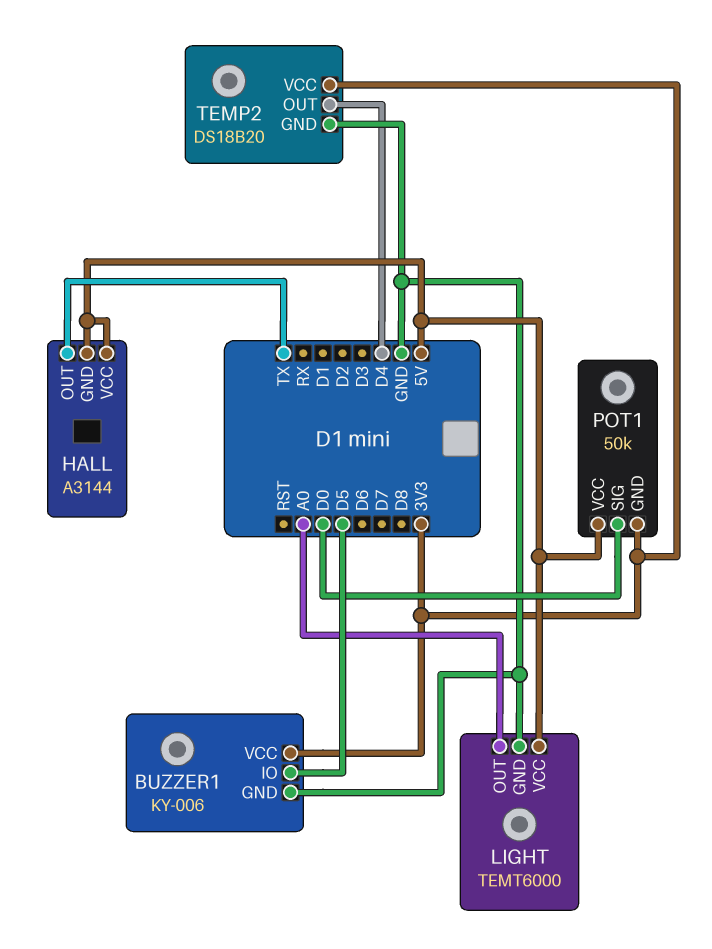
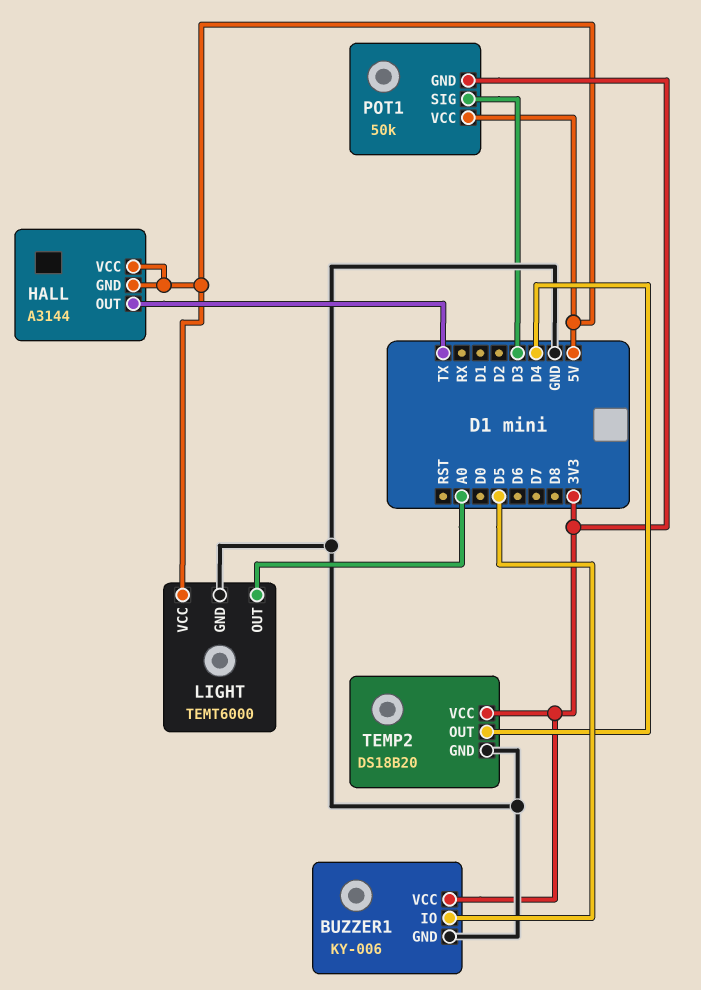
POT1 pin SIG: D0 -> D3

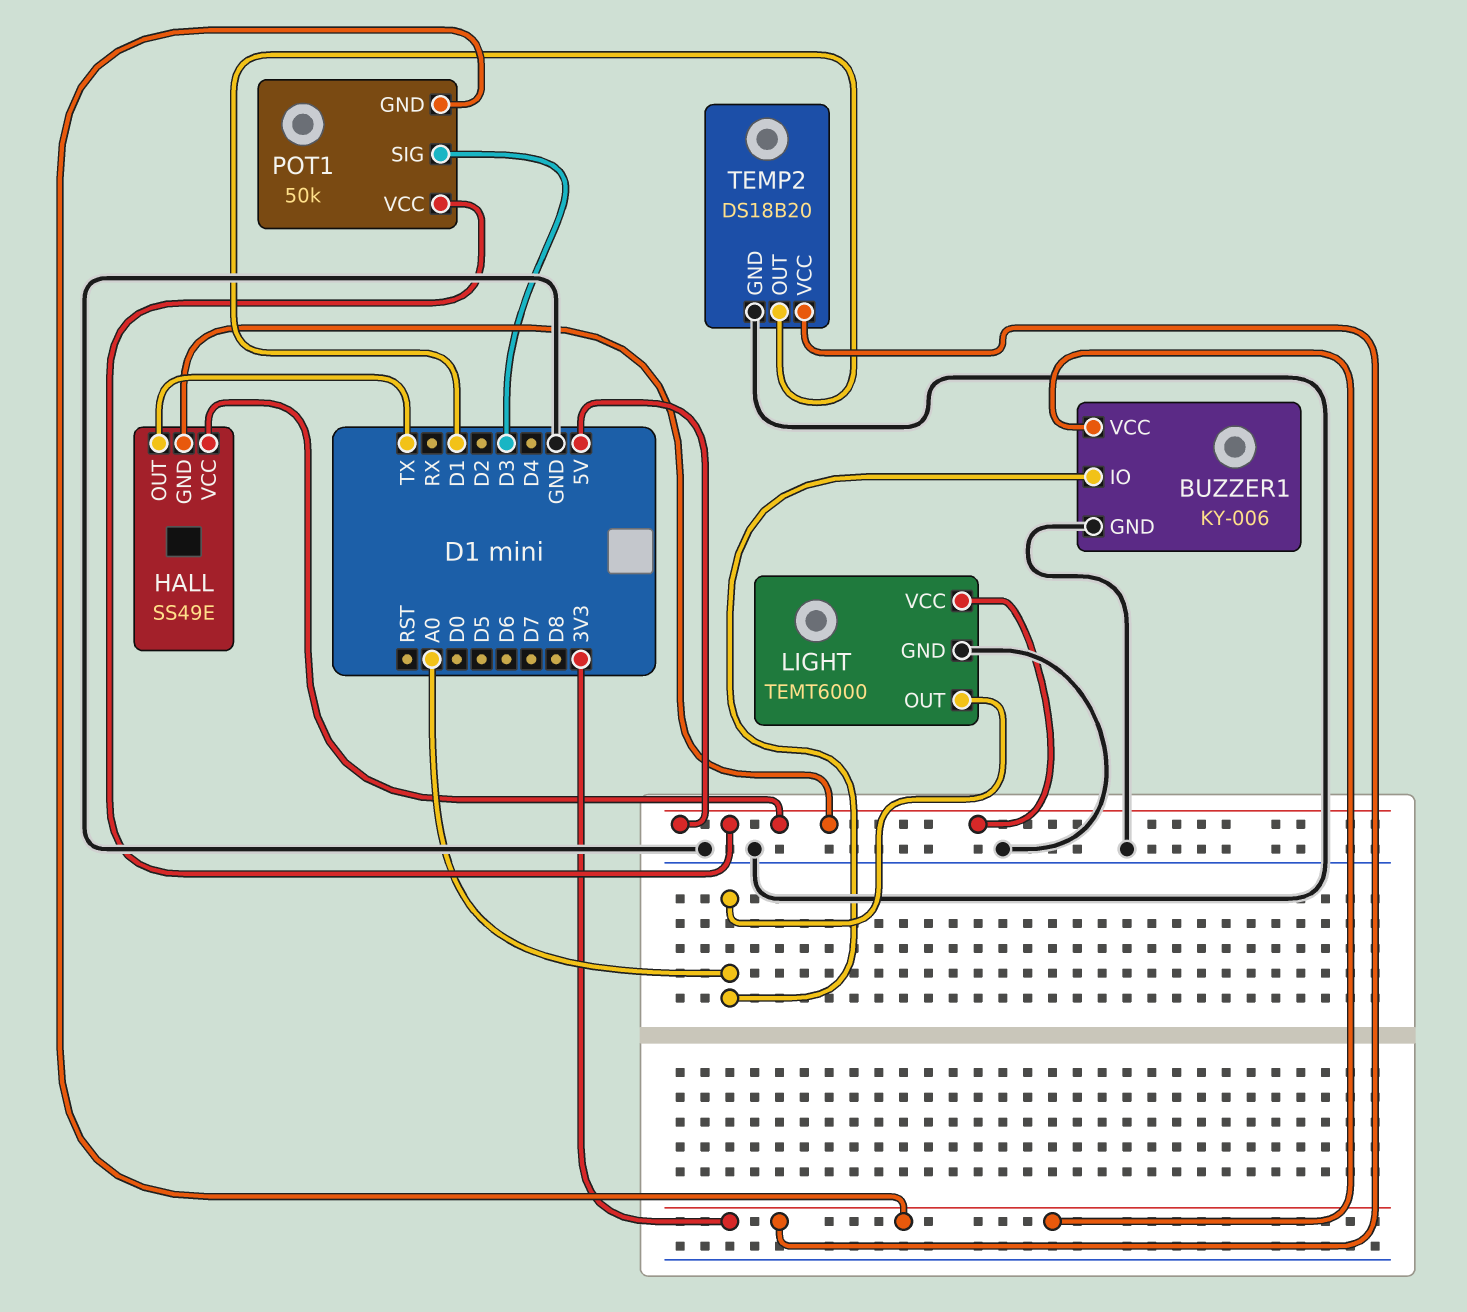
BUZZER1 pin IO: D5 -> A0
HALL: A3144 -> SS49E
TEMP2 pin OUT: D4 -> D1

